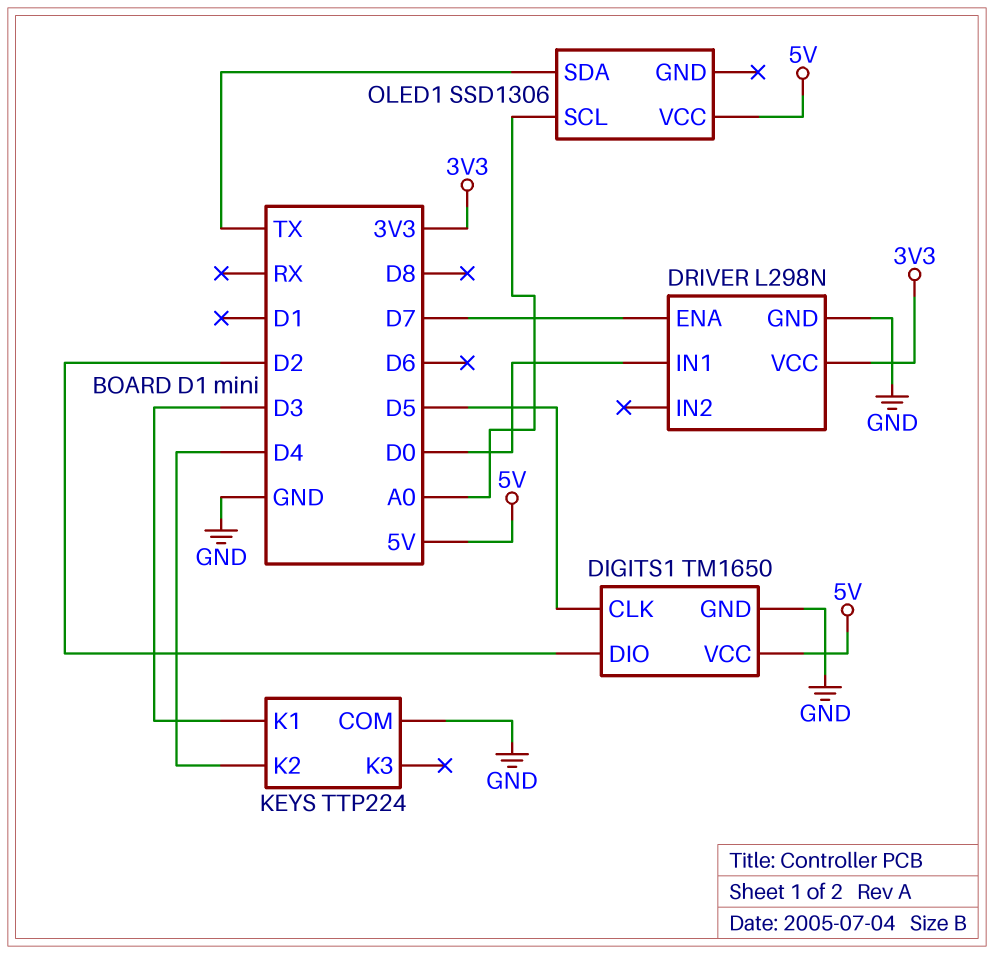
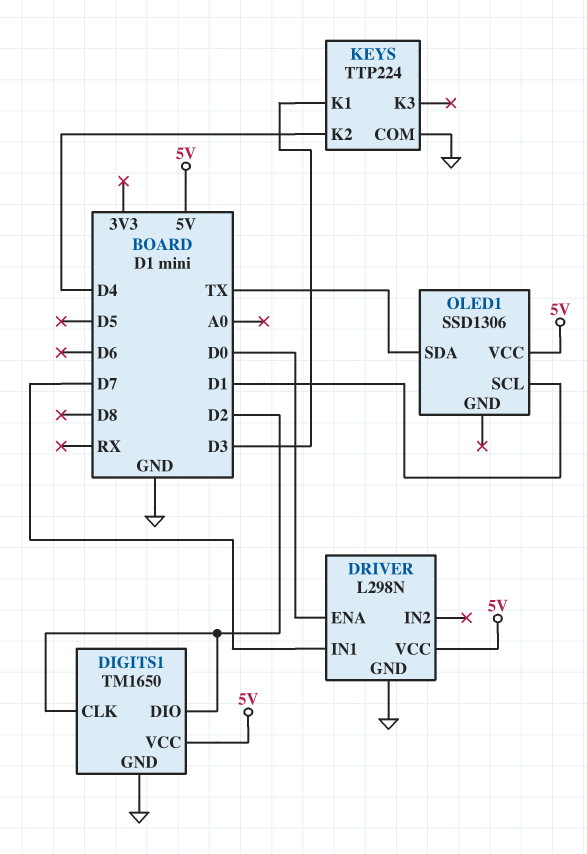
DIGITS1 pin CLK: D5 -> D2
DRIVER pin ENA: D7 -> D0
DRIVER pin IN1: D0 -> D7
DRIVER pin VCC: 3V3 -> 5V
OLED1 pin SCL: A0 -> D1

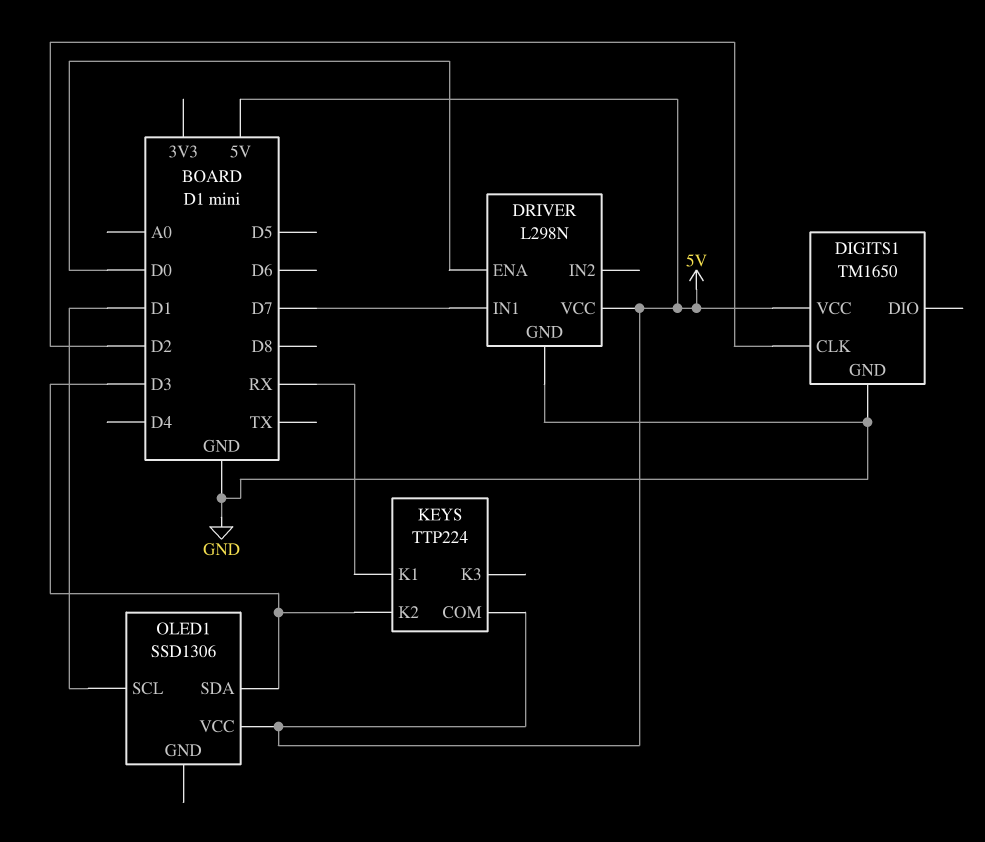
DIGITS1 pin DIO: D2 -> none
KEYS pin COM: GND -> 5V
KEYS pin K1: D3 -> RX
KEYS pin K2: D4 -> D3
OLED1 pin SDA: TX -> D3

